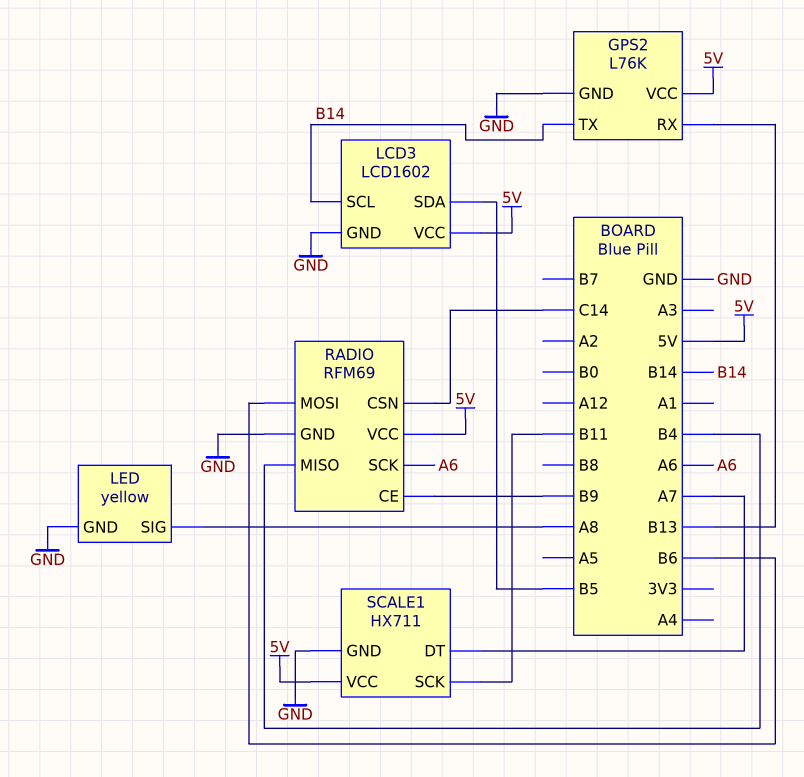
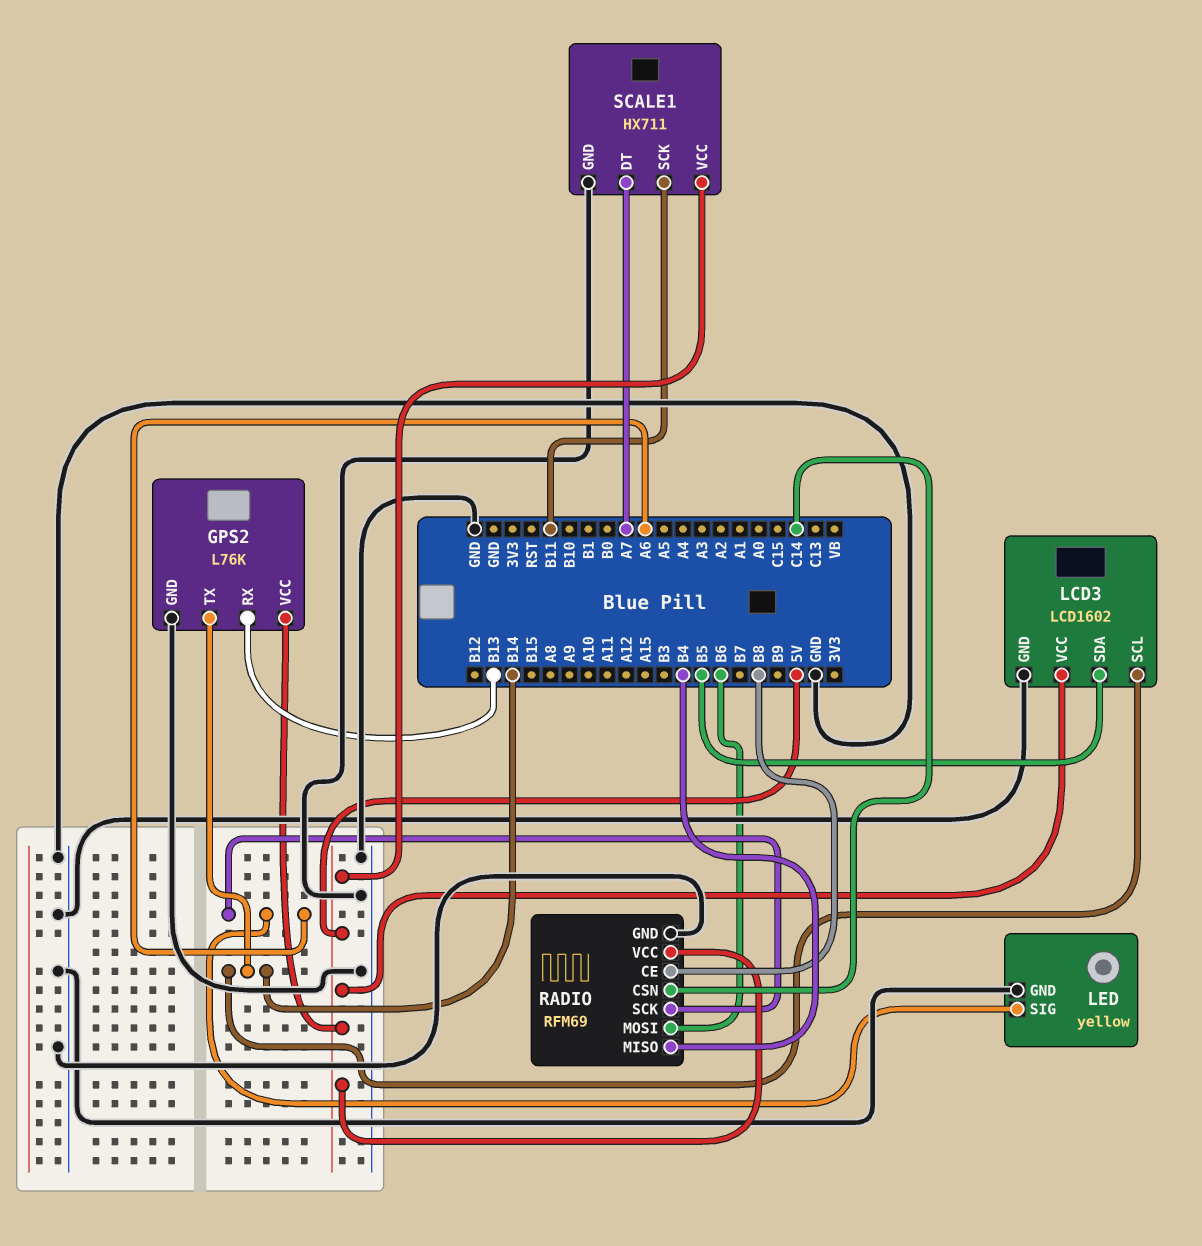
LED pin SIG: A8 -> A6
RADIO pin CE: B9 -> B8

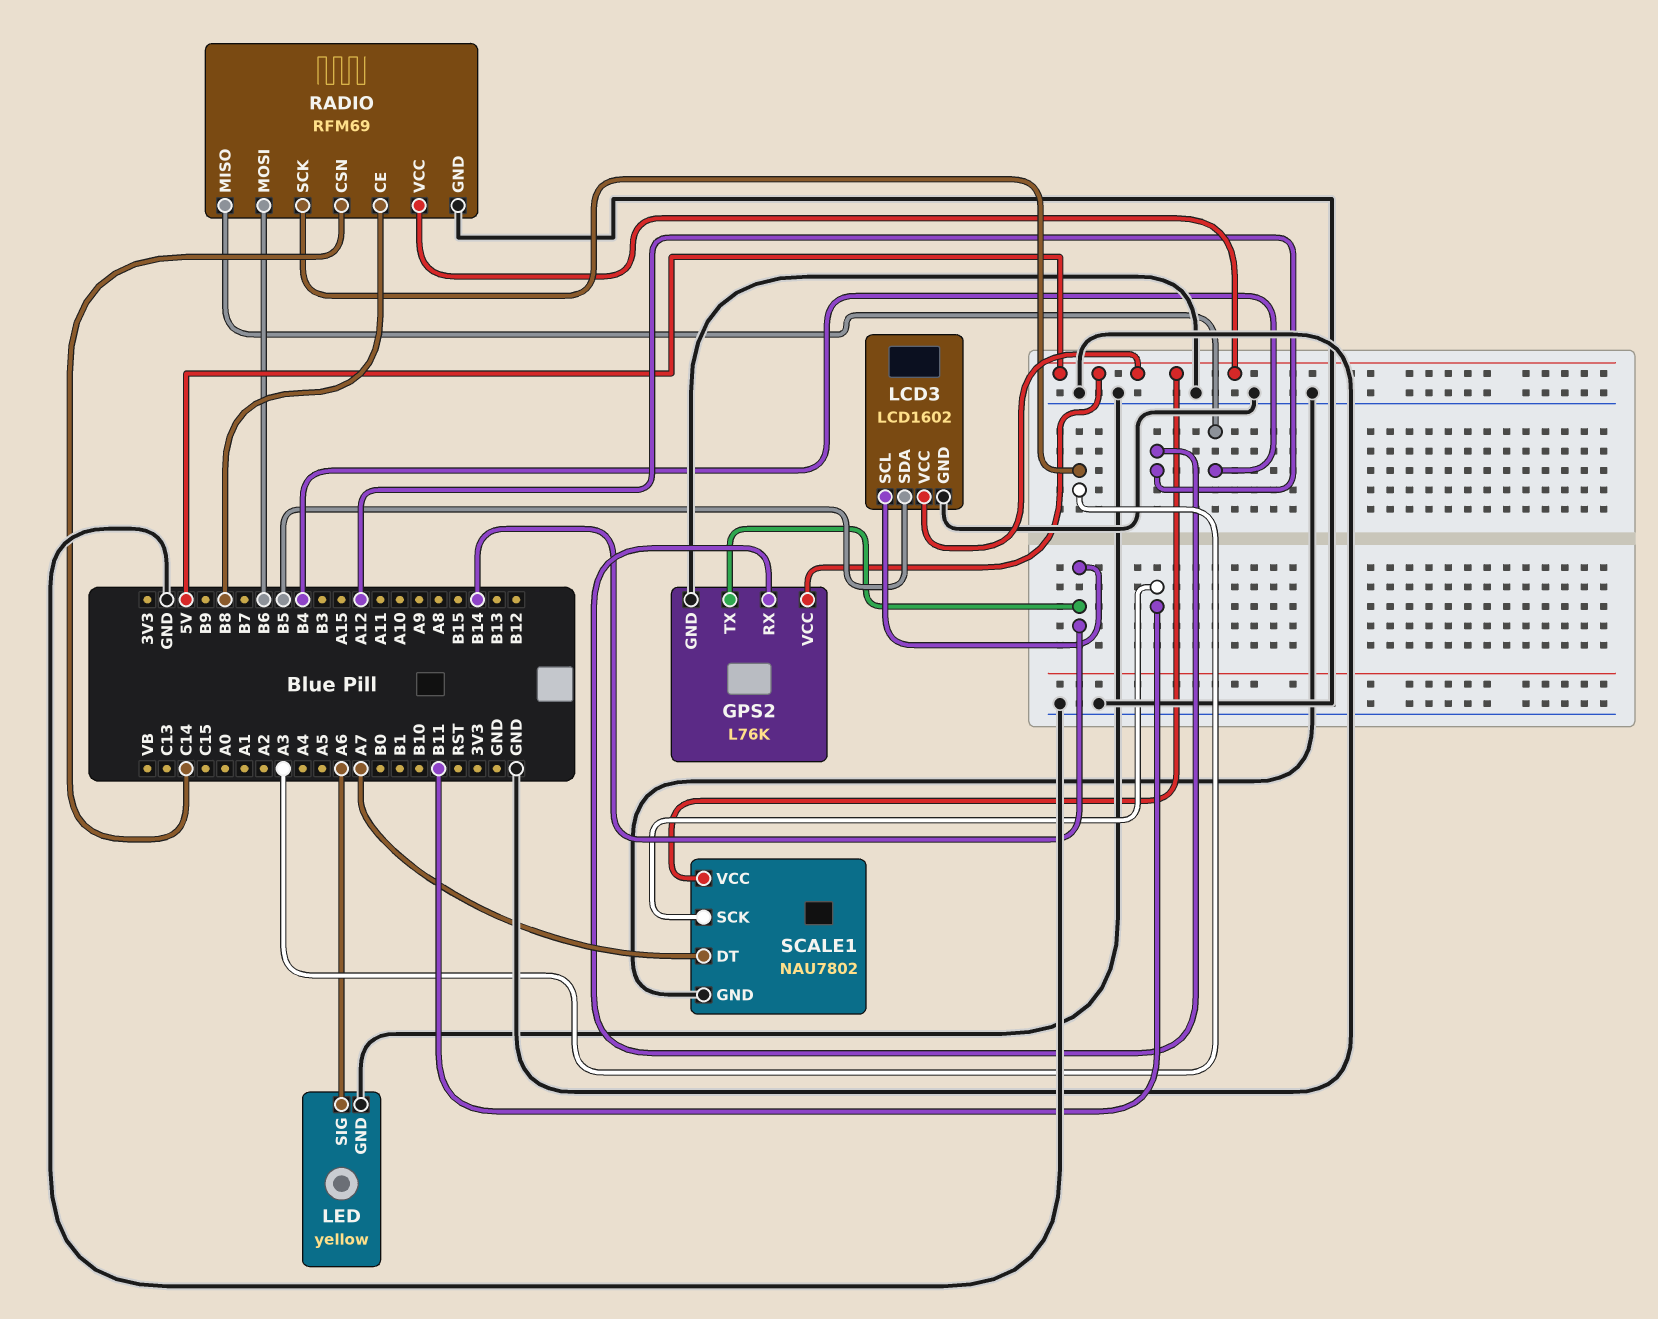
GPS2 pin RX: B13 -> A12
RADIO pin SCK: A6 -> A3
SCALE1: HX711 -> NAU7802

